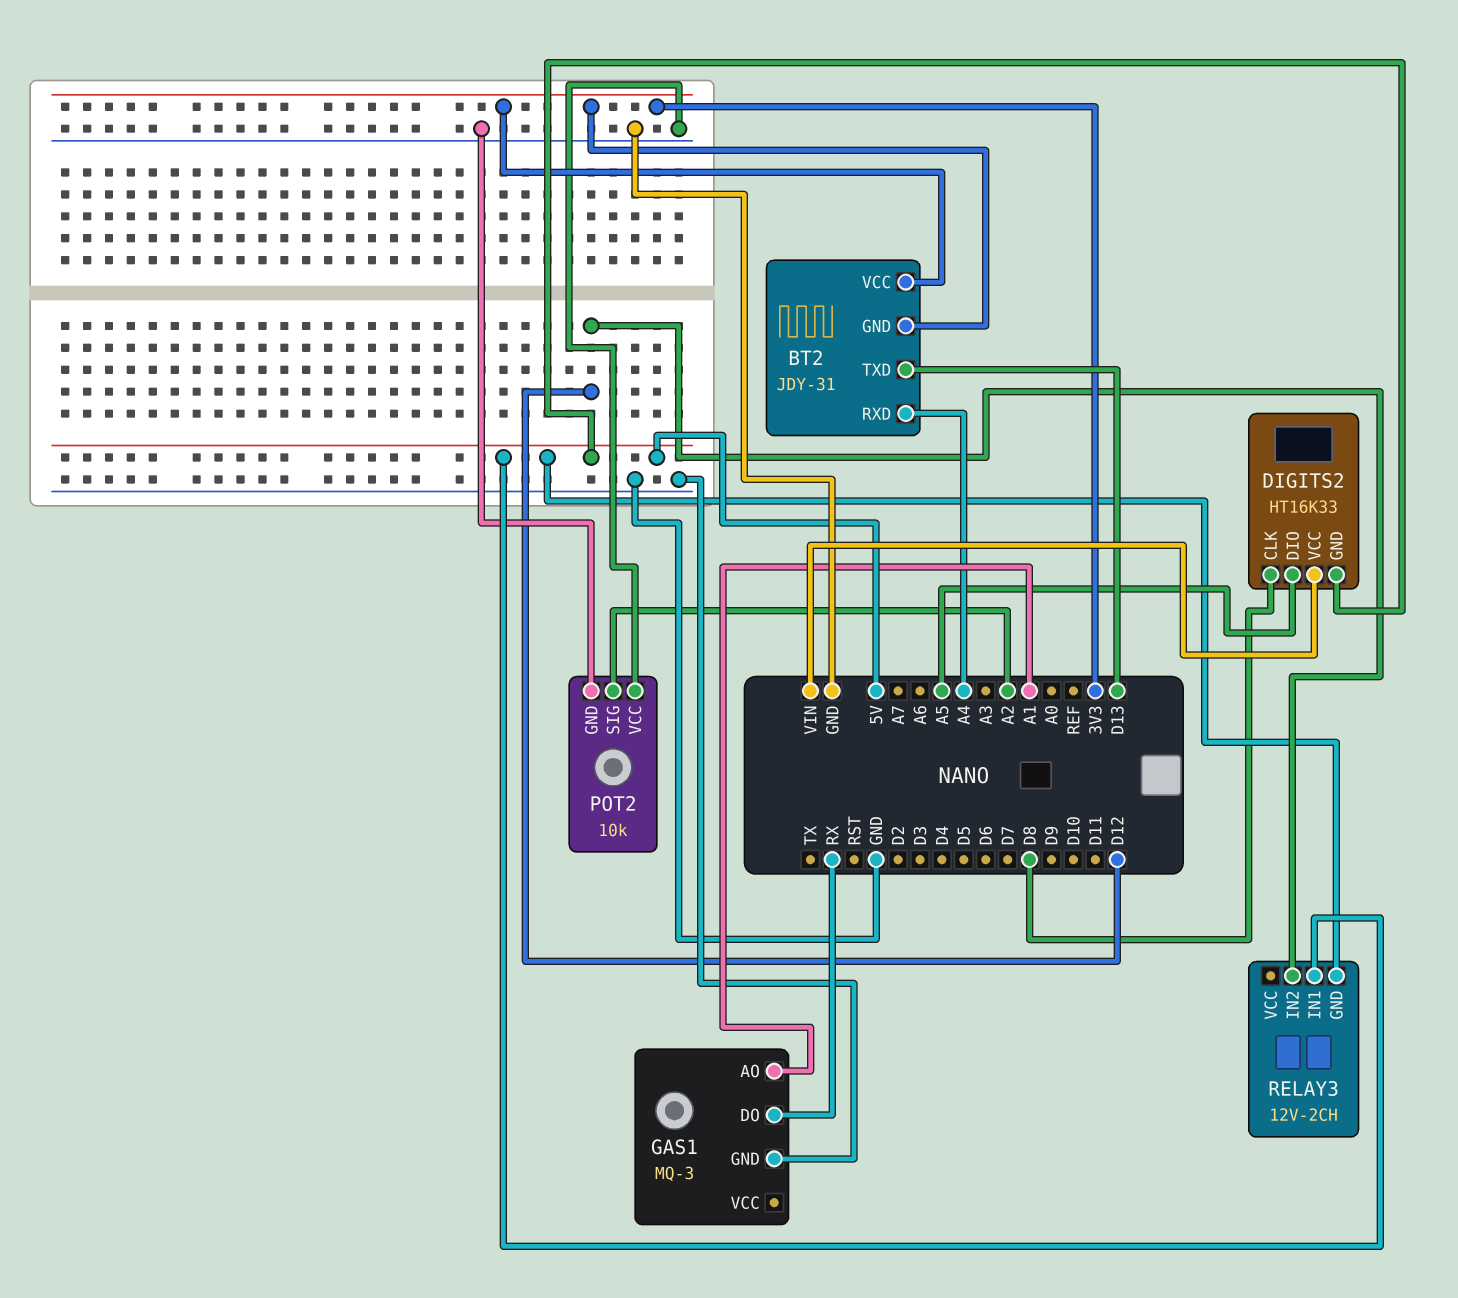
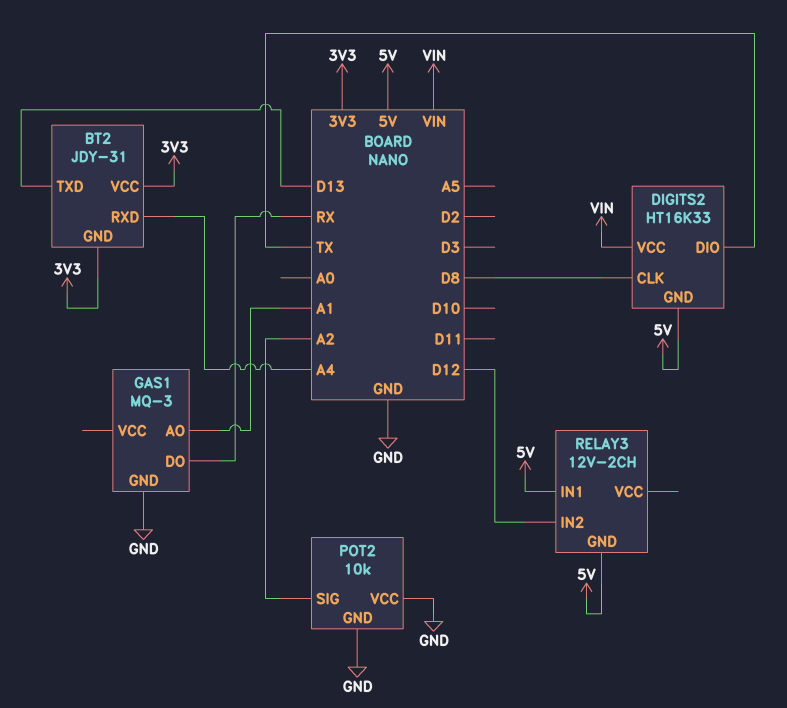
DIGITS2 pin DIO: A5 -> TX

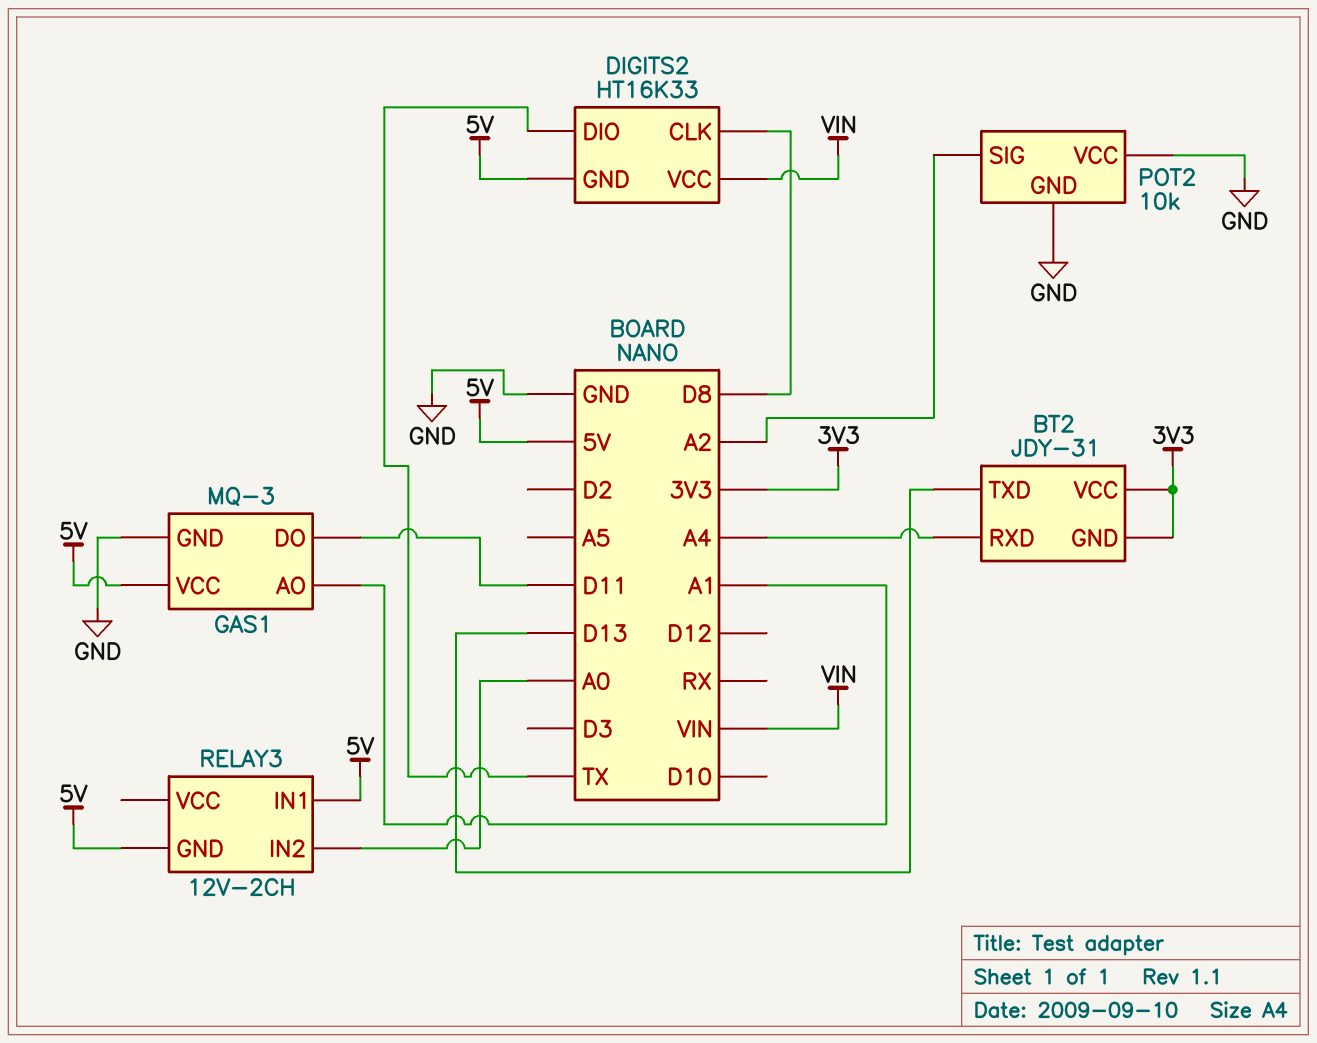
GAS1 pin DO: RX -> D11
GAS1 pin VCC: none -> 5V
RELAY3 pin IN2: D12 -> A0

